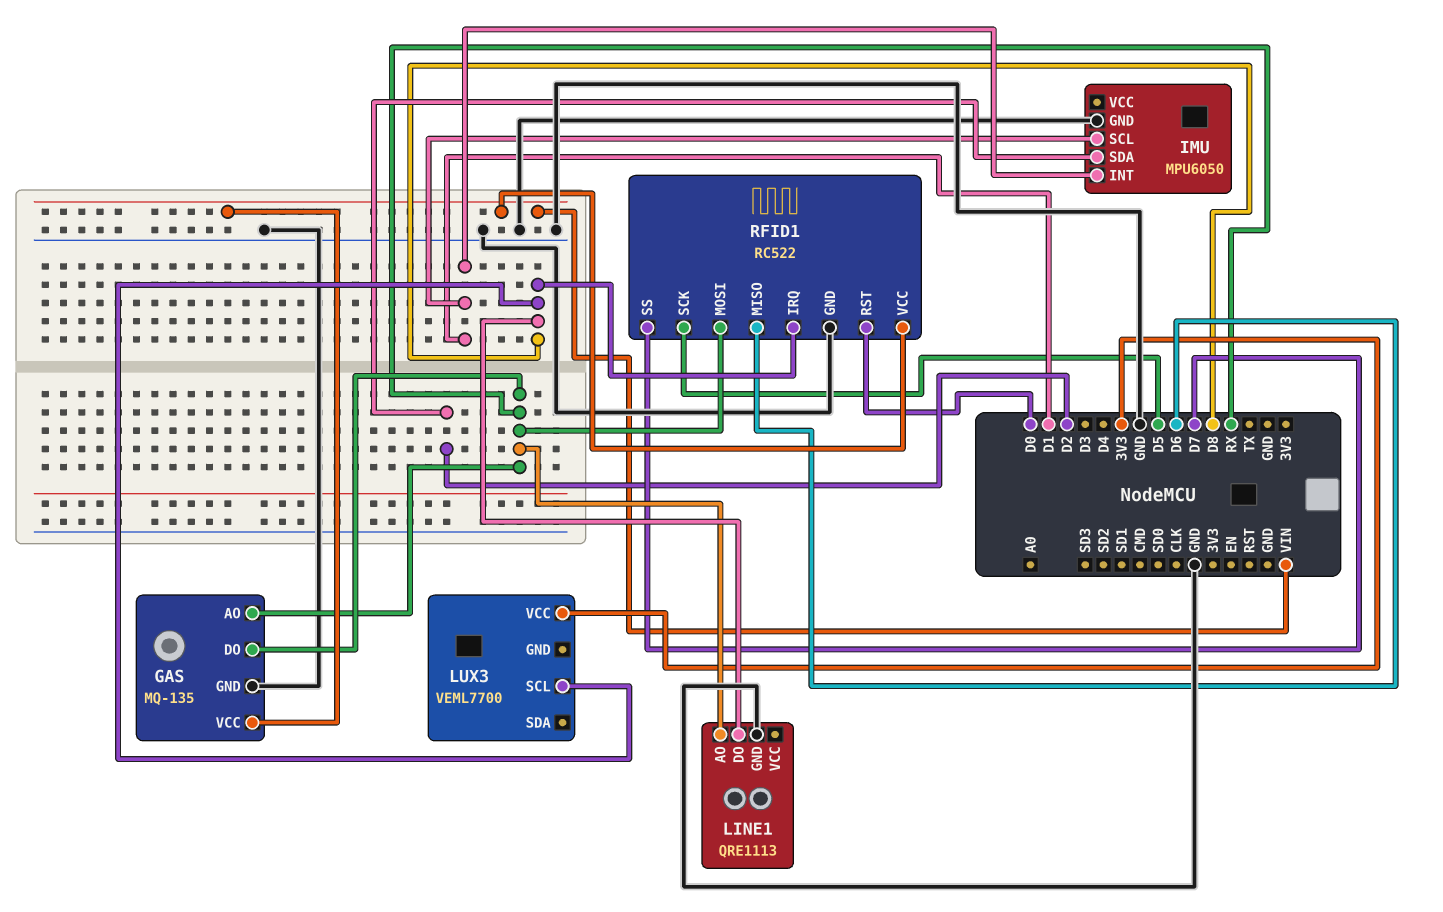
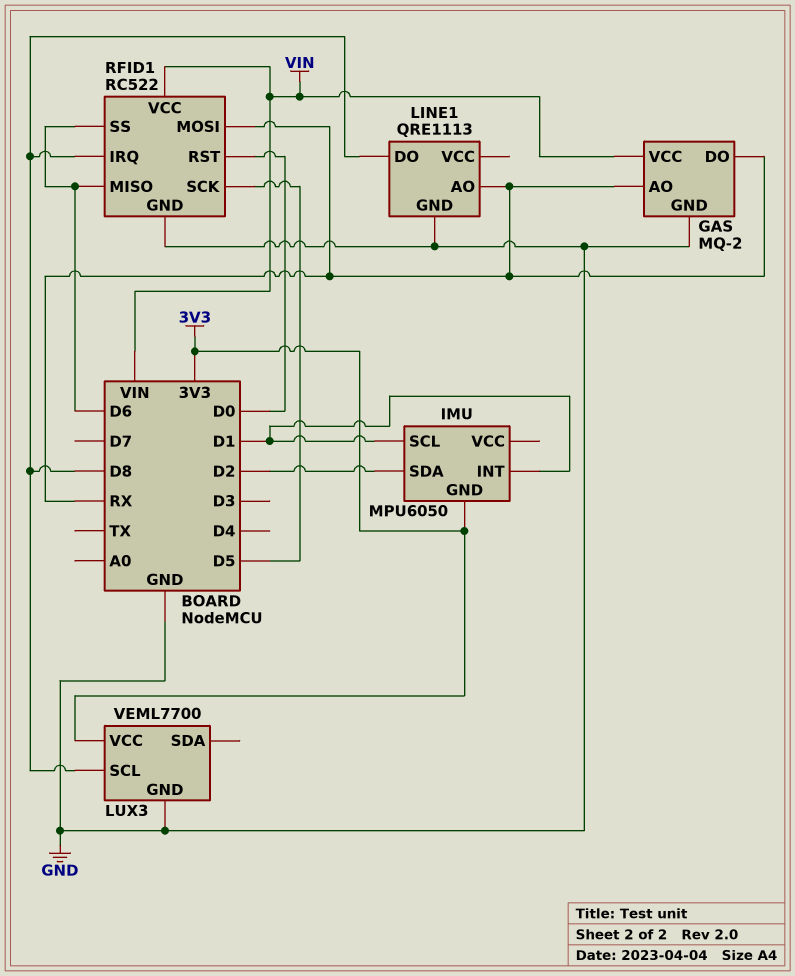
GAS: MQ-135 -> MQ-2
IMU pin GND: GND -> 3V3
LUX3 pin GND: none -> GND
RFID1 pin SS: D7 -> D6

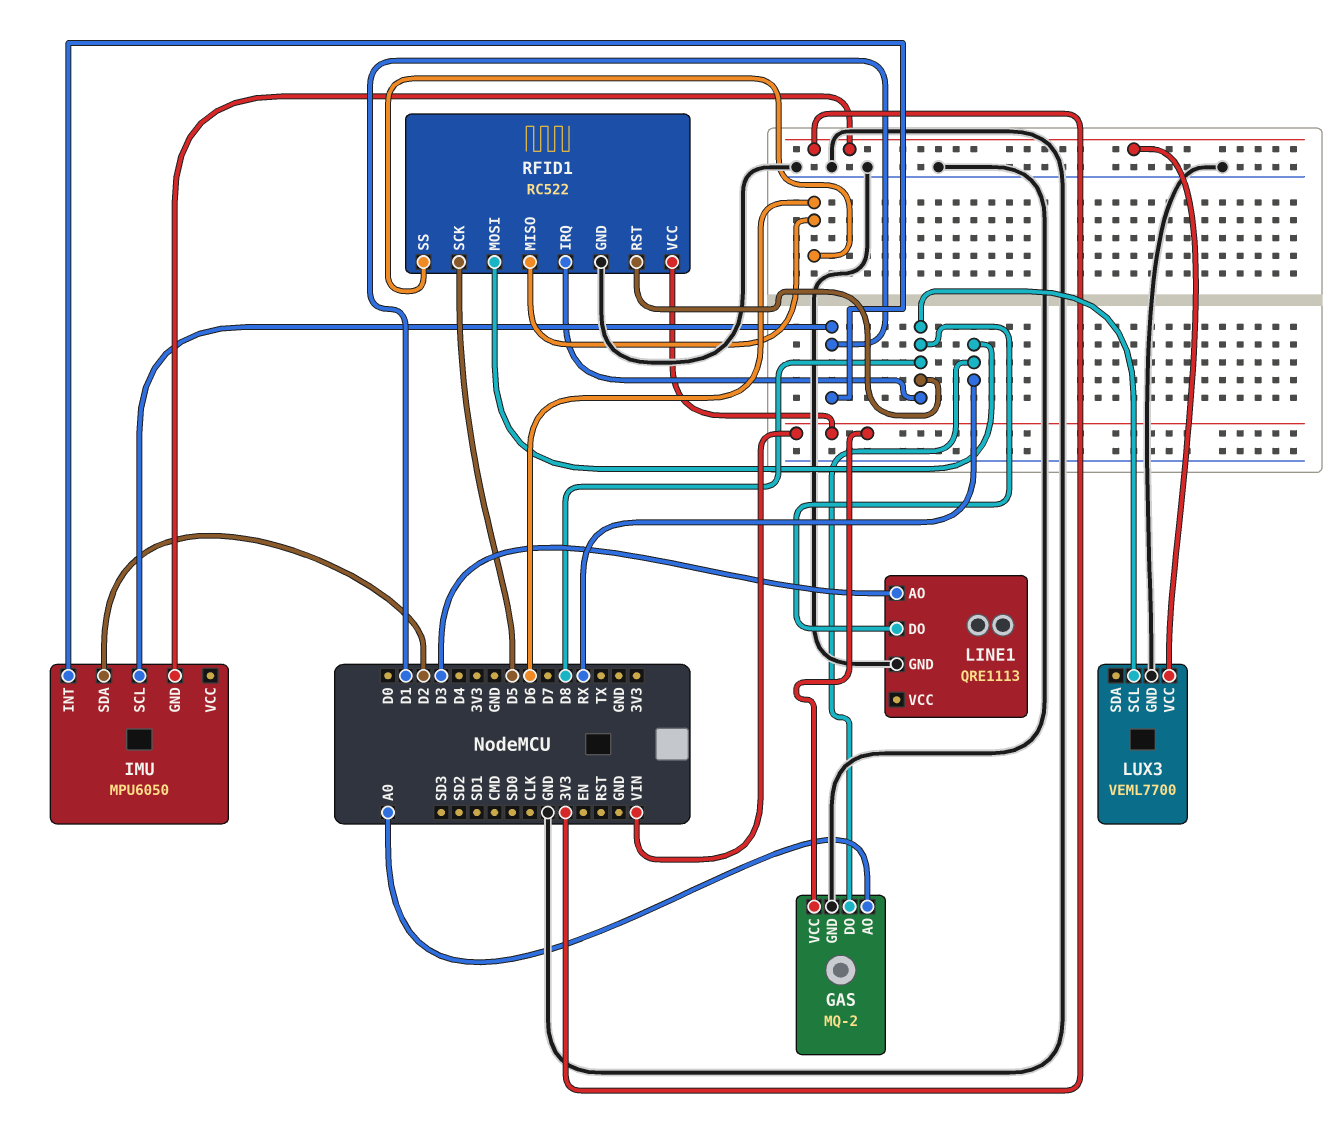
GAS pin AO: RX -> A0
LINE1 pin AO: RX -> D3
RFID1 pin RST: D0 -> D8

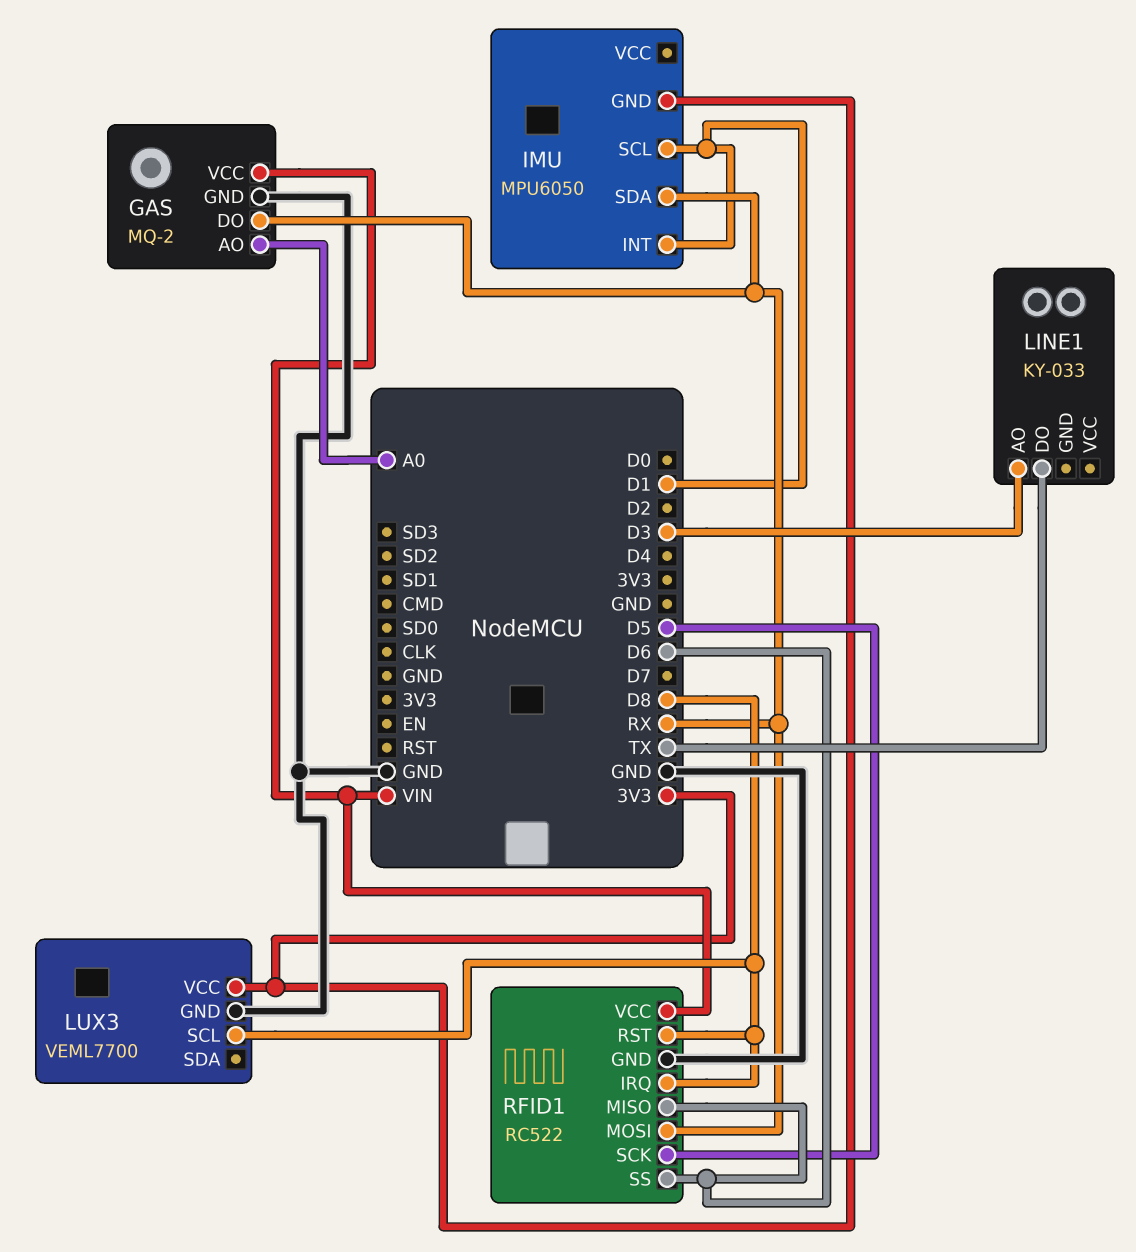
IMU pin SDA: D2 -> RX
LINE1: QRE1113 -> KY-033
LINE1 pin DO: D8 -> TX
LINE1 pin GND: GND -> none

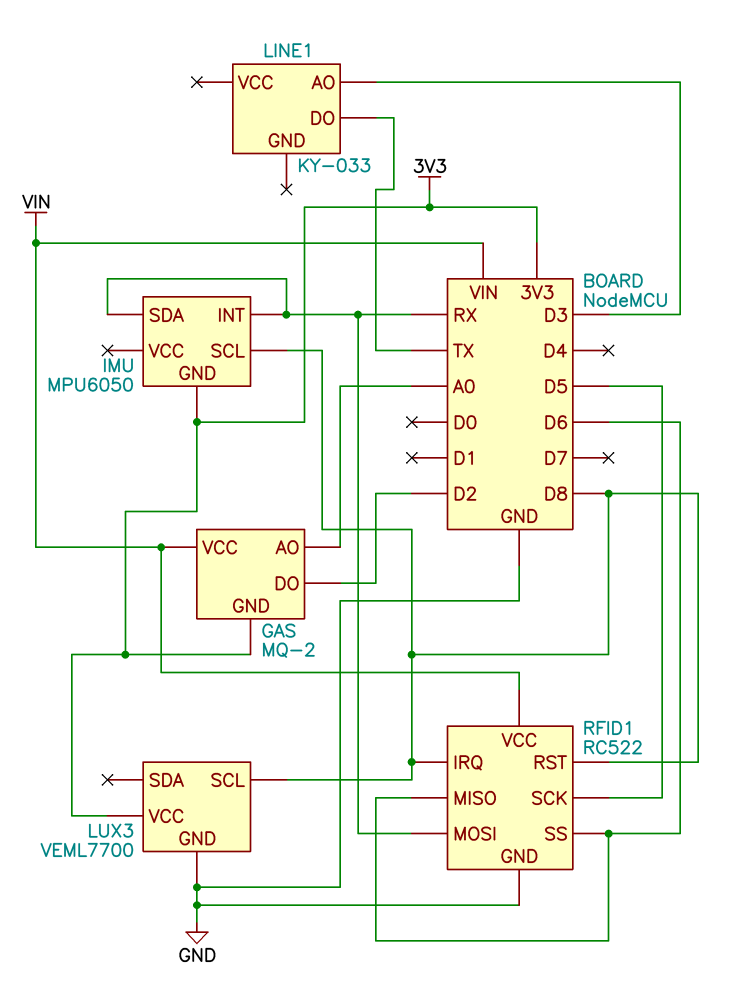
GAS pin DO: RX -> D2
GAS pin GND: GND -> 3V3
IMU pin INT: D1 -> RX
IMU pin SCL: D1 -> D8

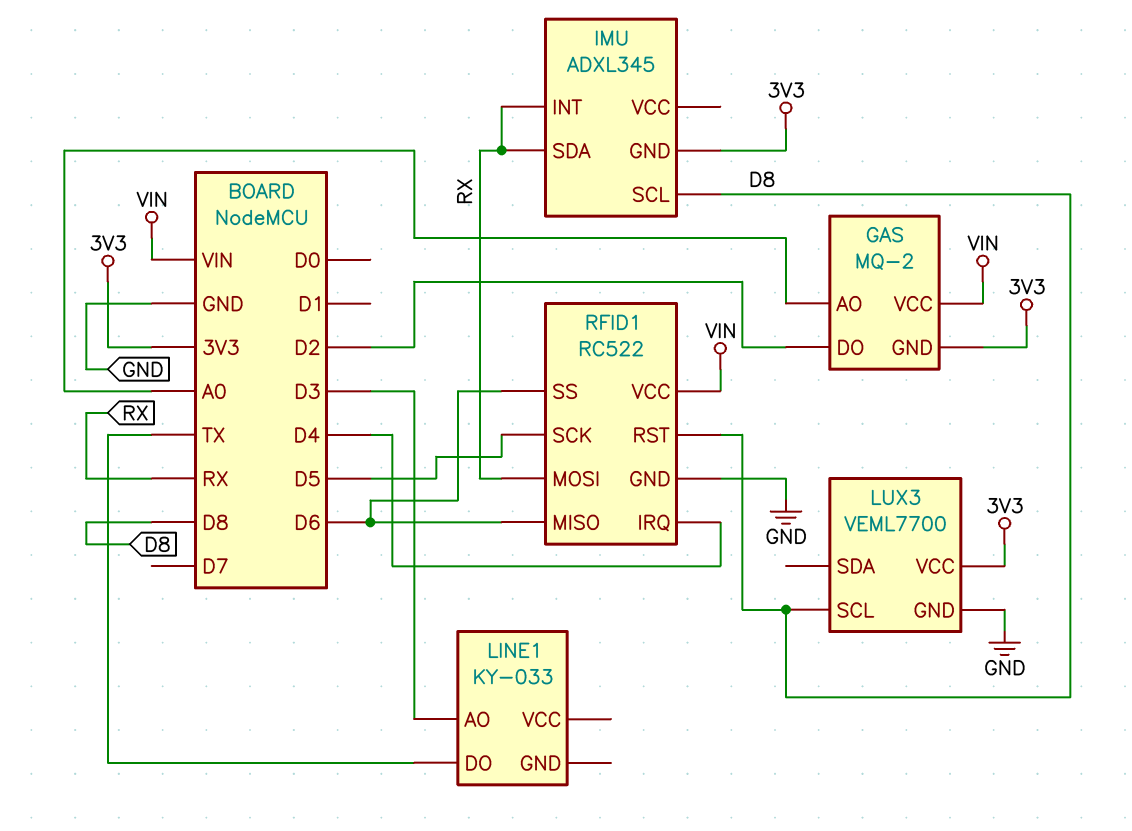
IMU: MPU6050 -> ADXL345
RFID1 pin IRQ: D8 -> D4

